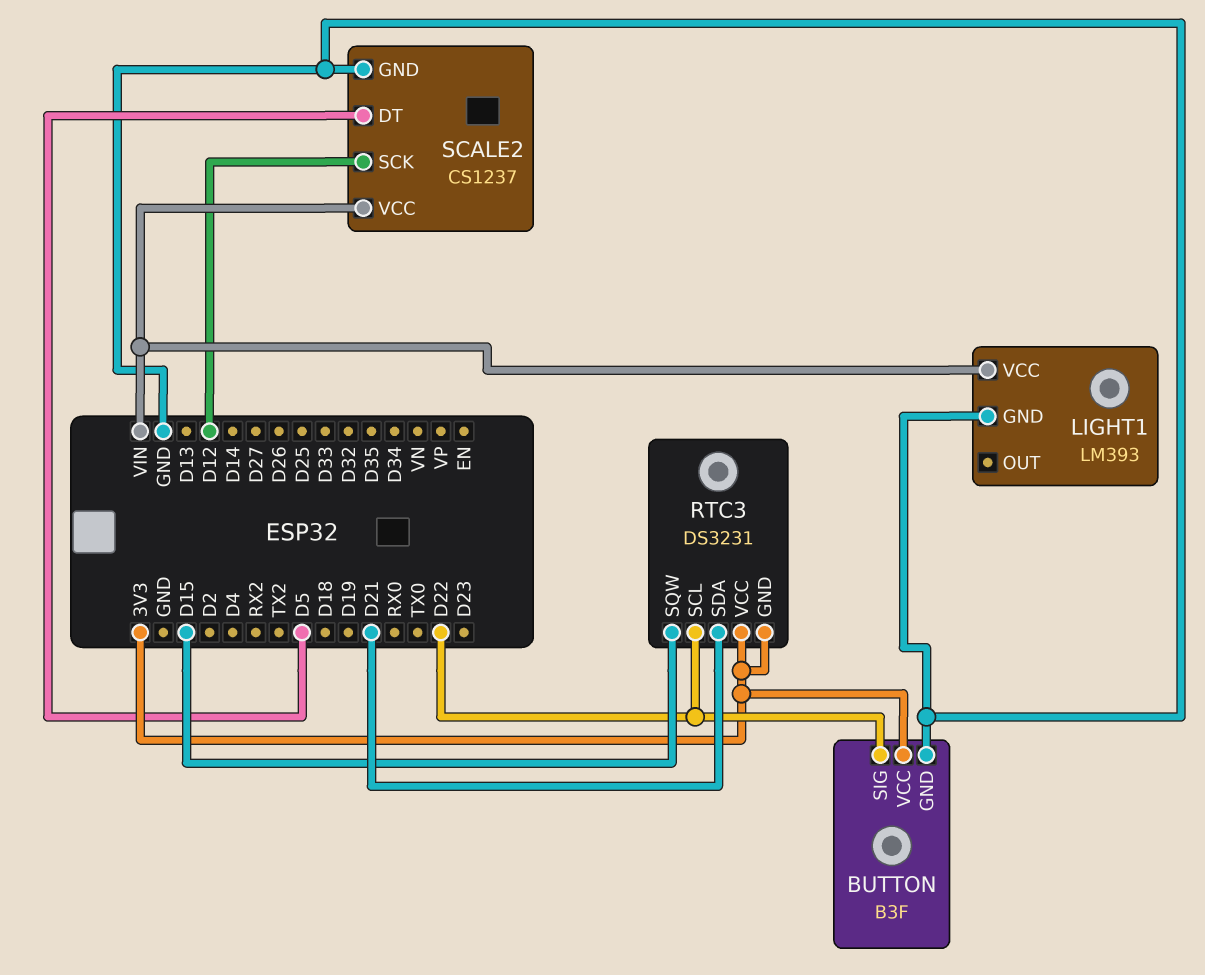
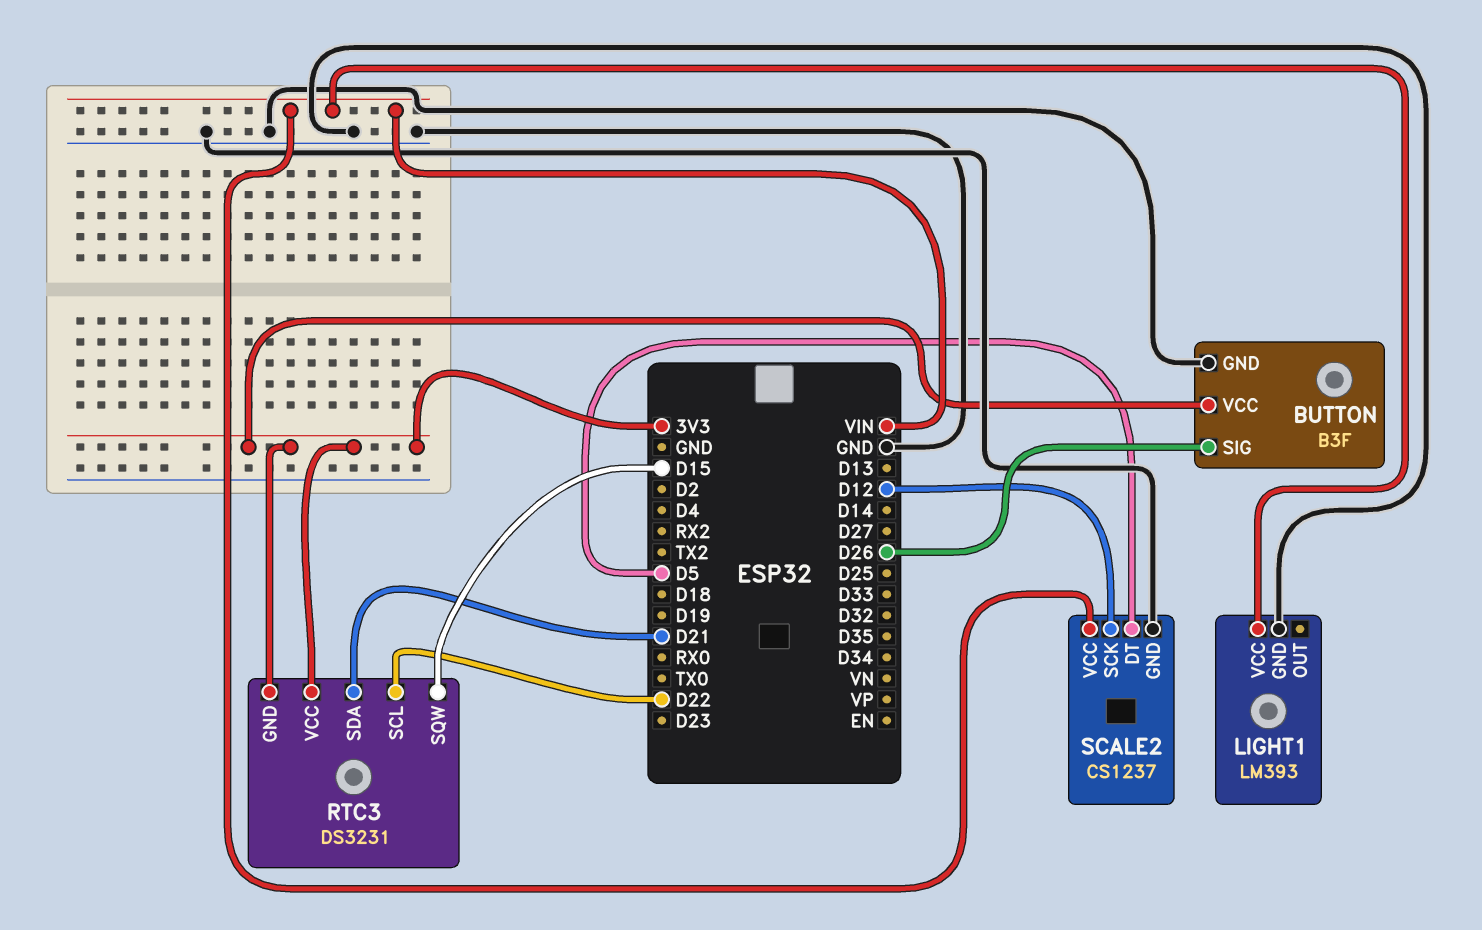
BUTTON pin SIG: D22 -> D26

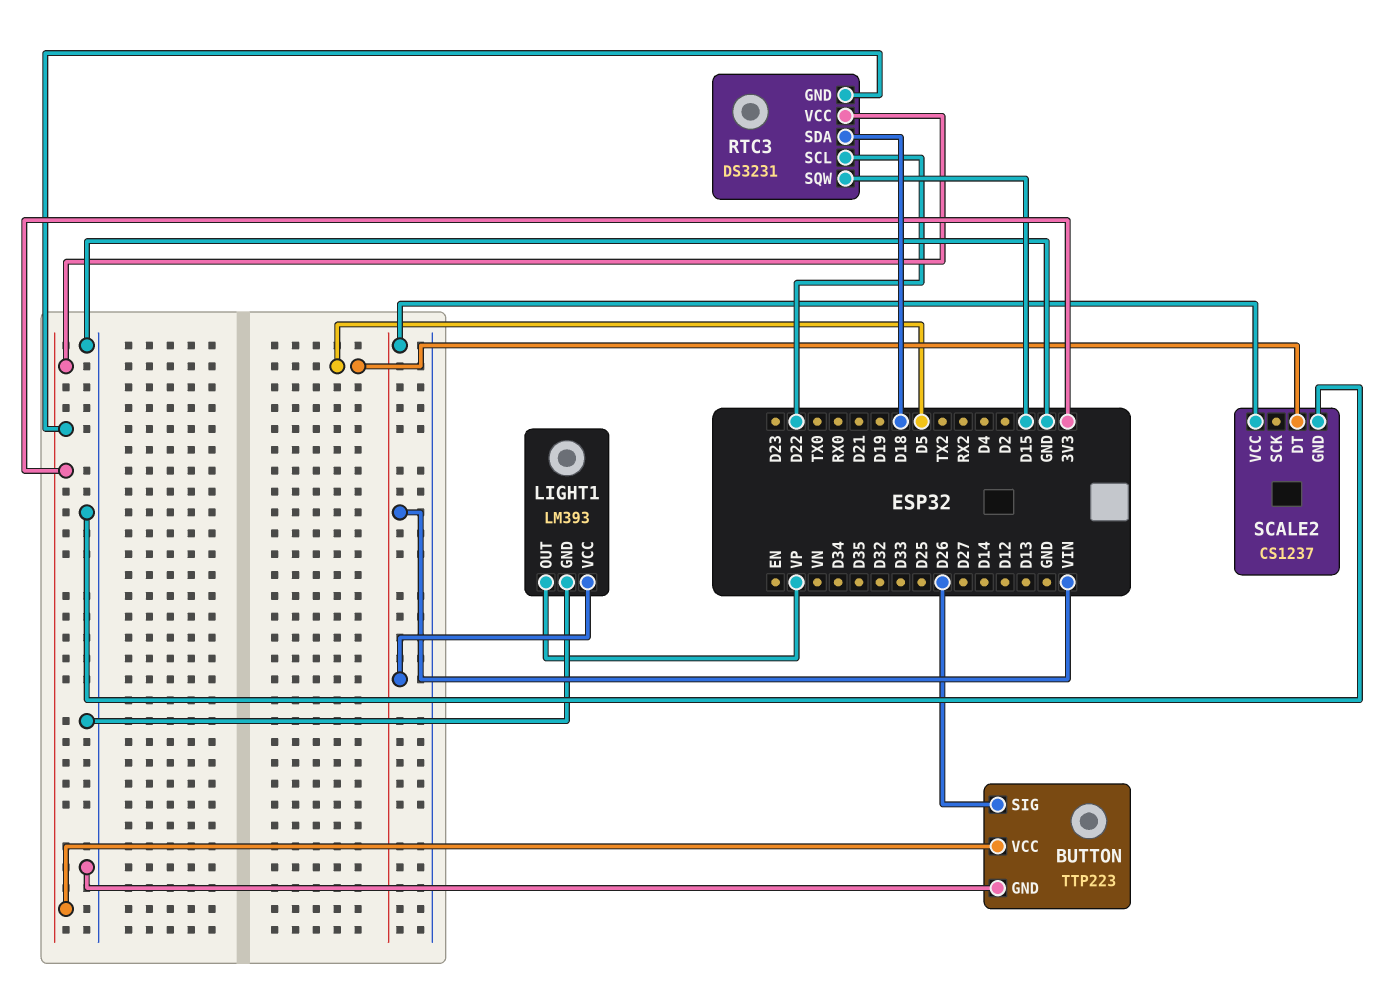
BUTTON: B3F -> TTP223
LIGHT1 pin OUT: none -> VP
RTC3 pin SDA: D21 -> D18
SCALE2 pin SCK: D12 -> none

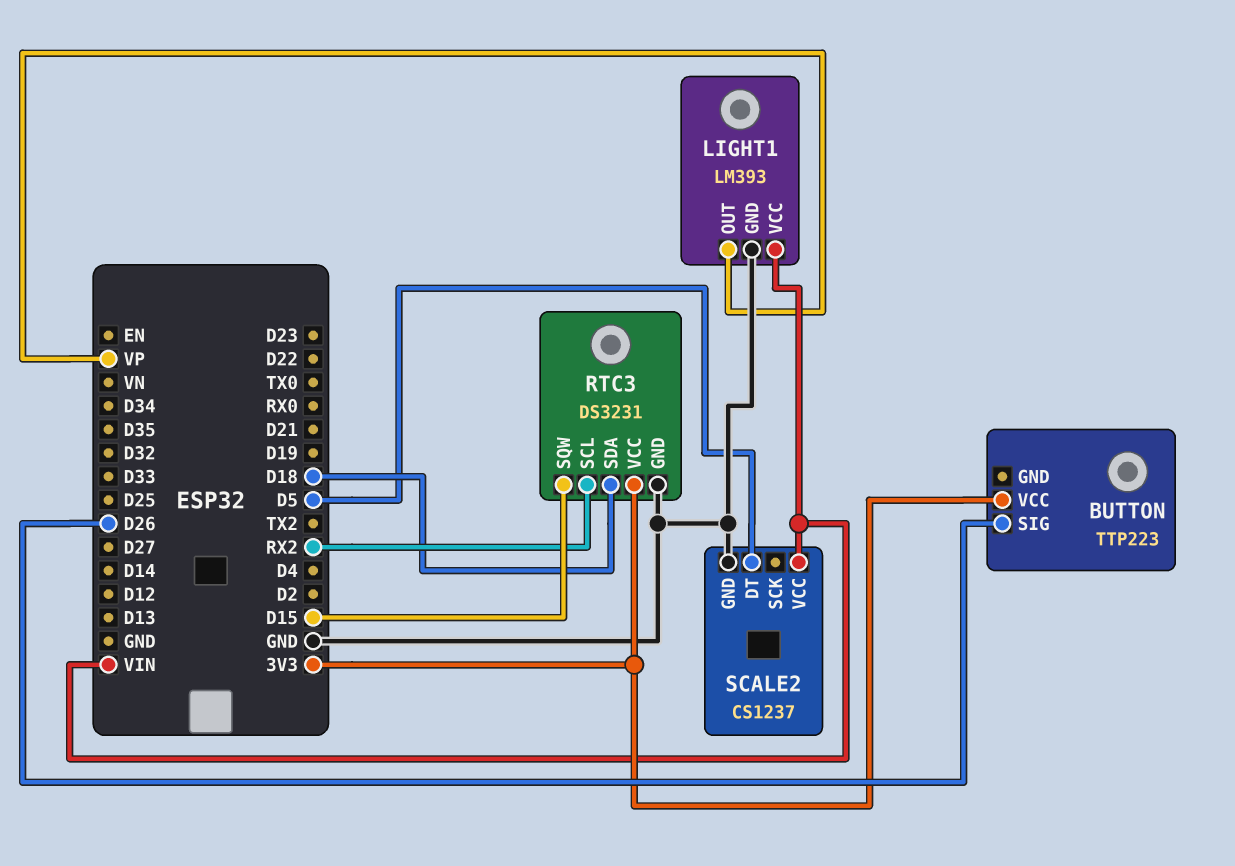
BUTTON pin GND: GND -> none
RTC3 pin GND: 3V3 -> GND
RTC3 pin SCL: D22 -> RX2

